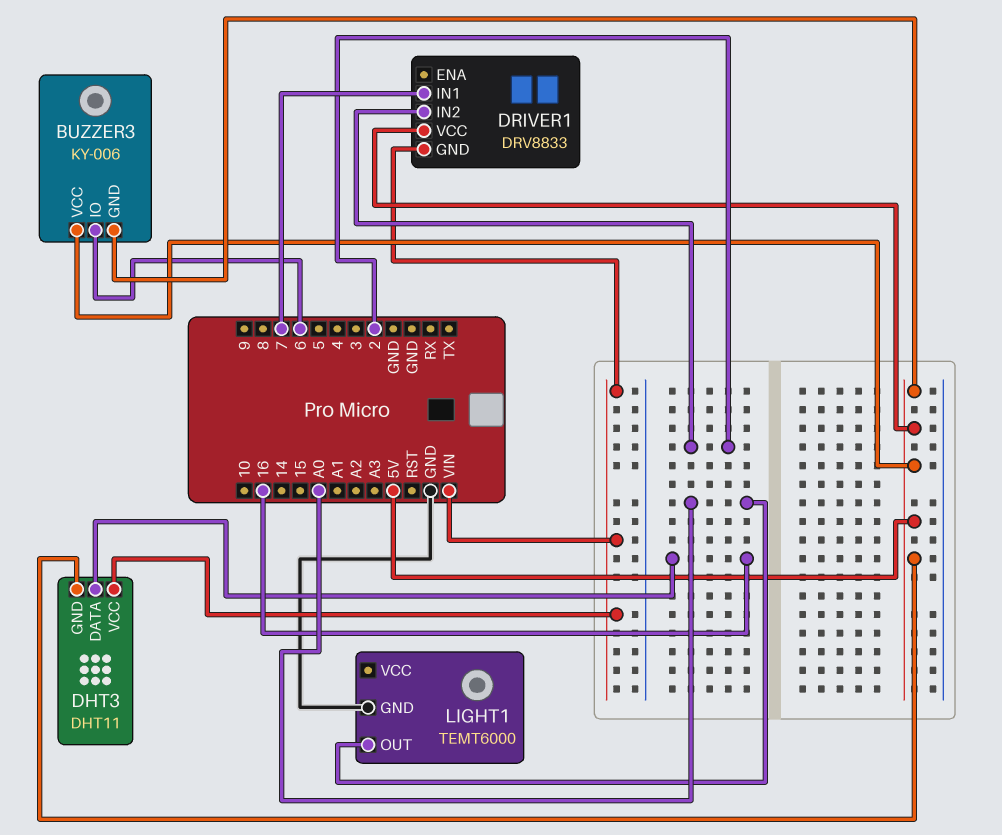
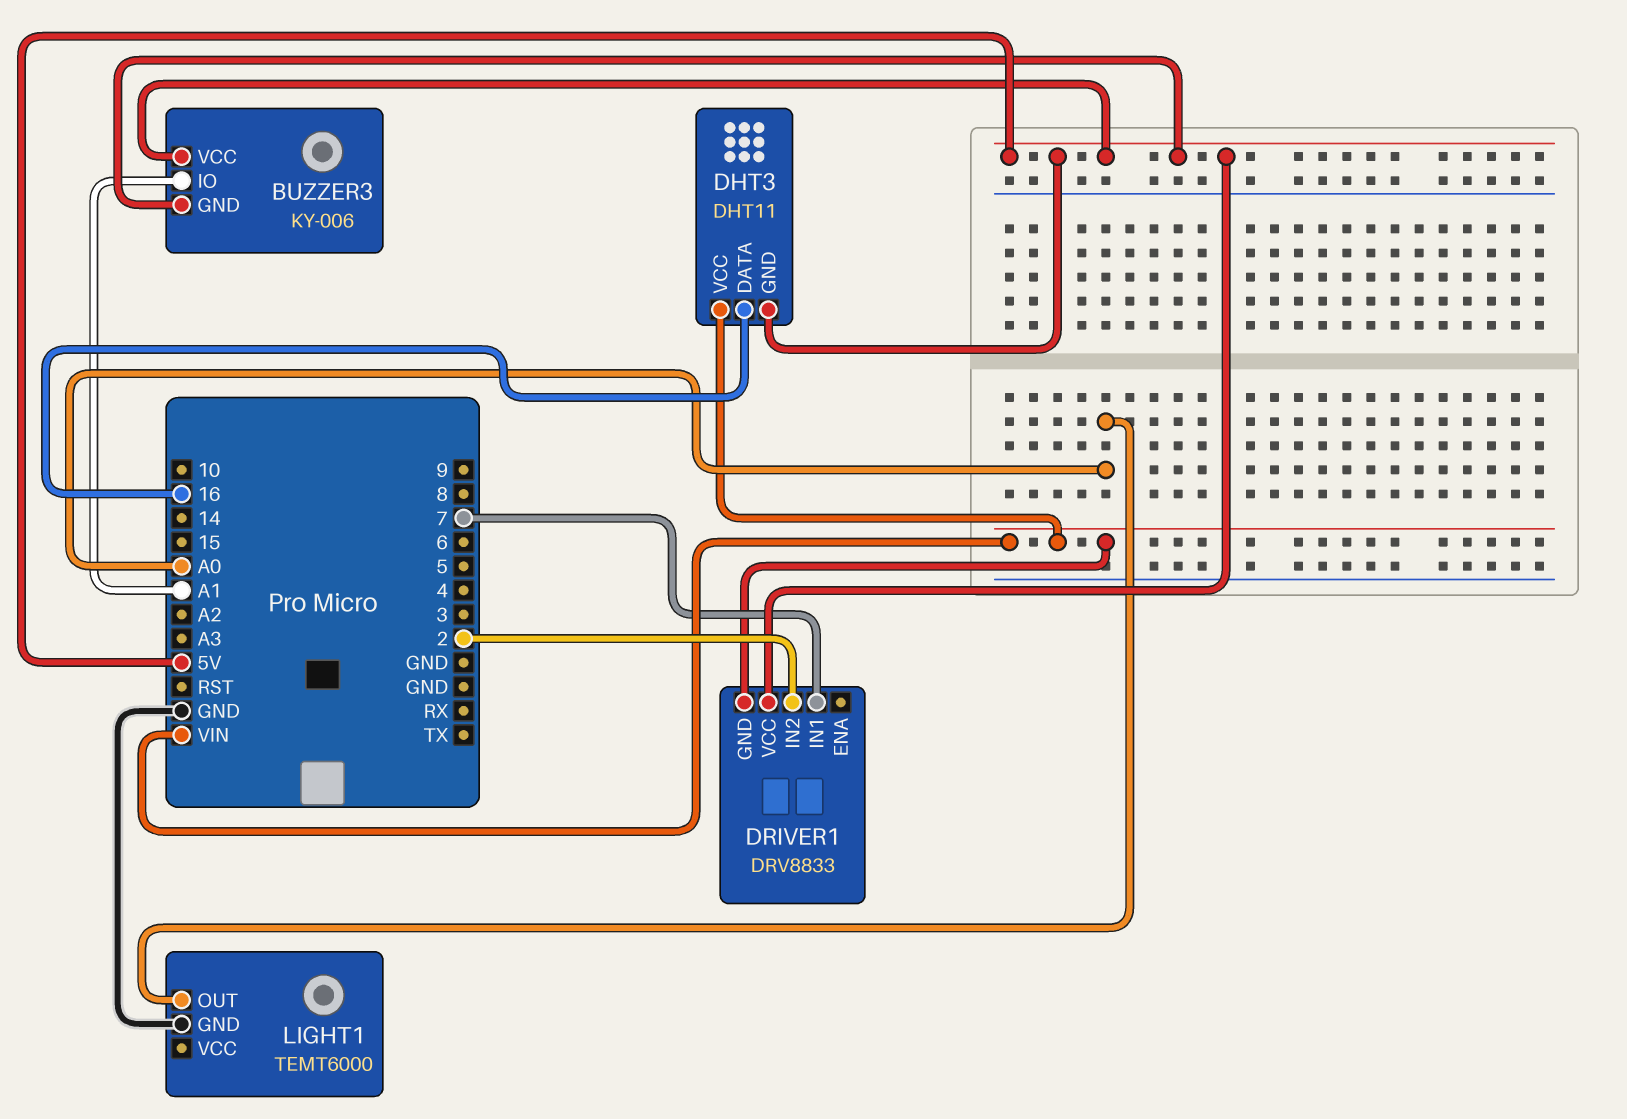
BUZZER3 pin IO: 6 -> A1

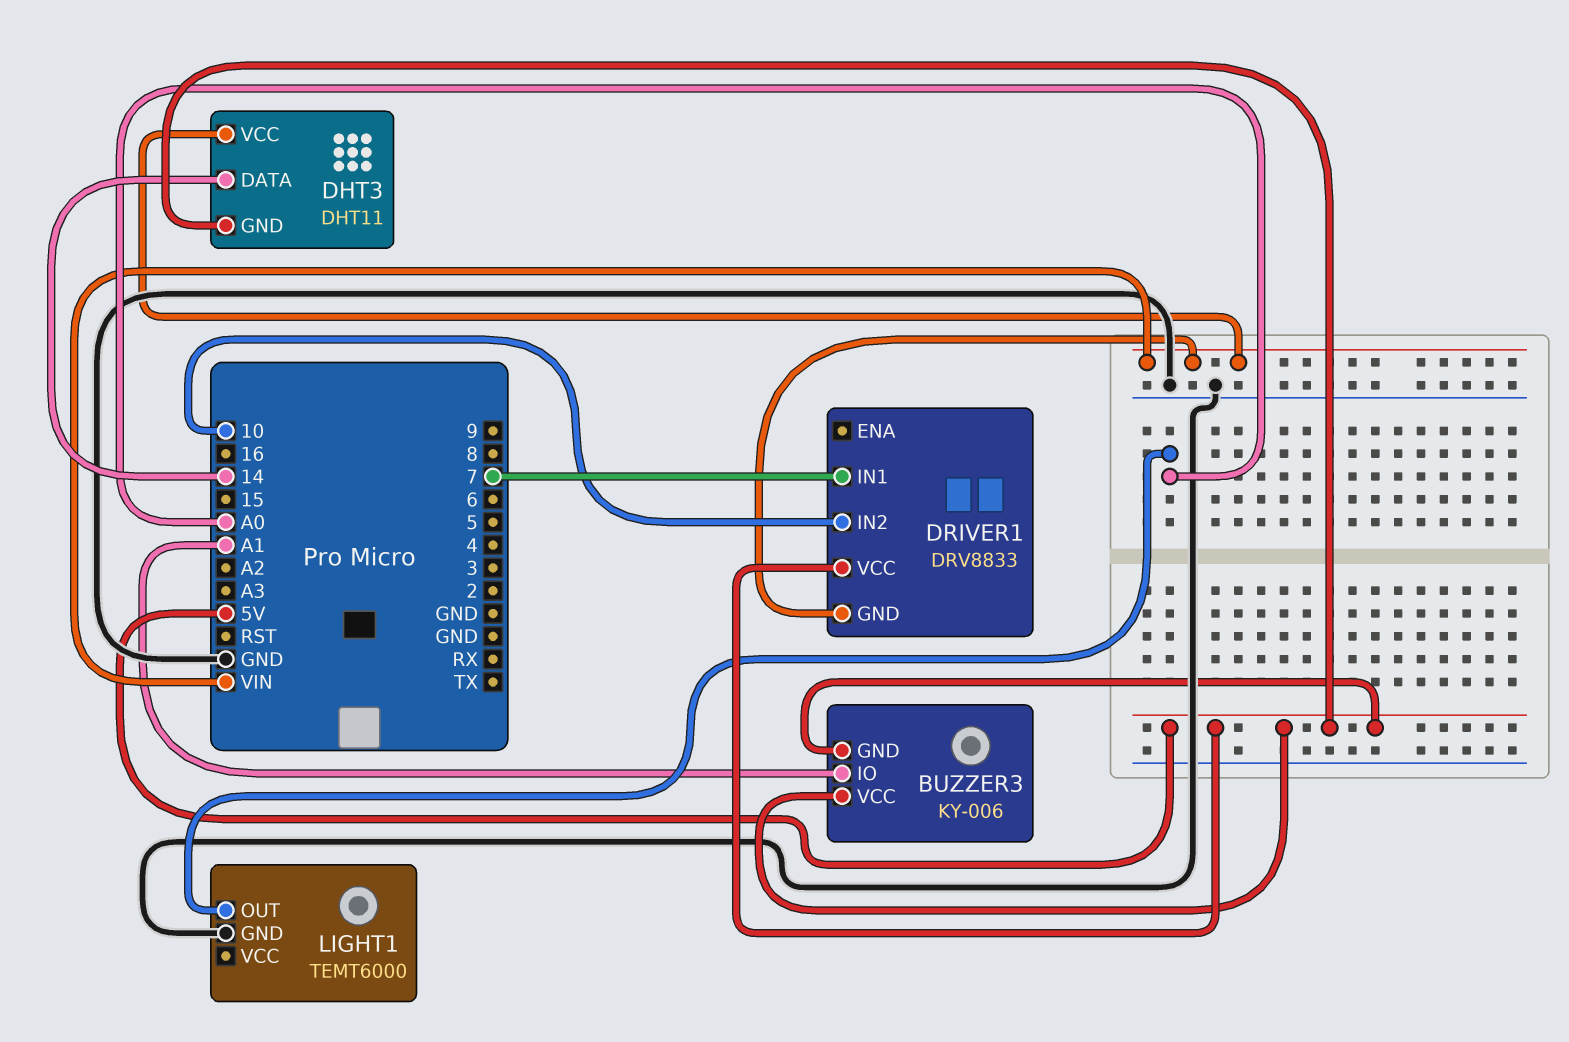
DHT3 pin DATA: 16 -> 14
DRIVER1 pin IN2: 2 -> 10

